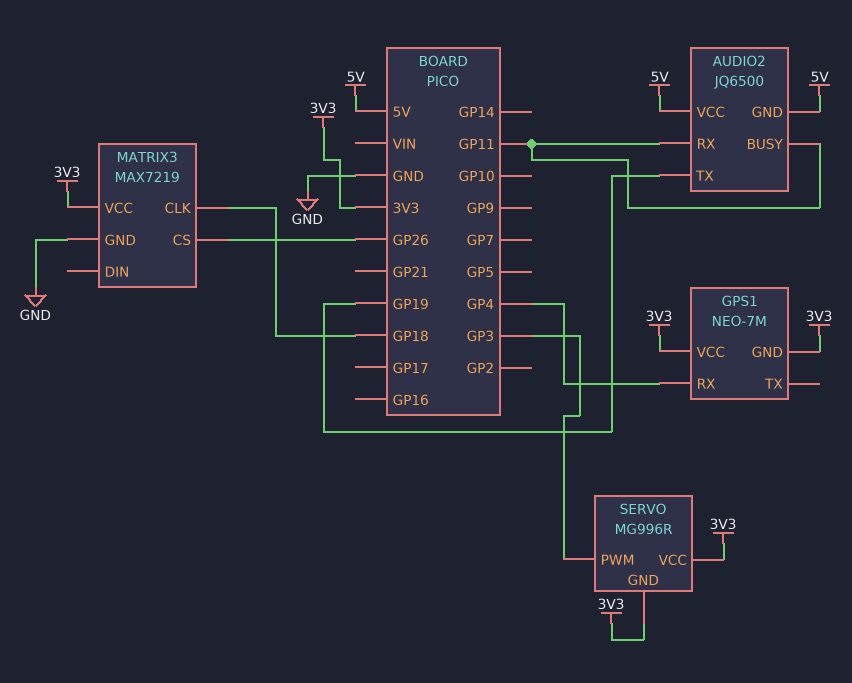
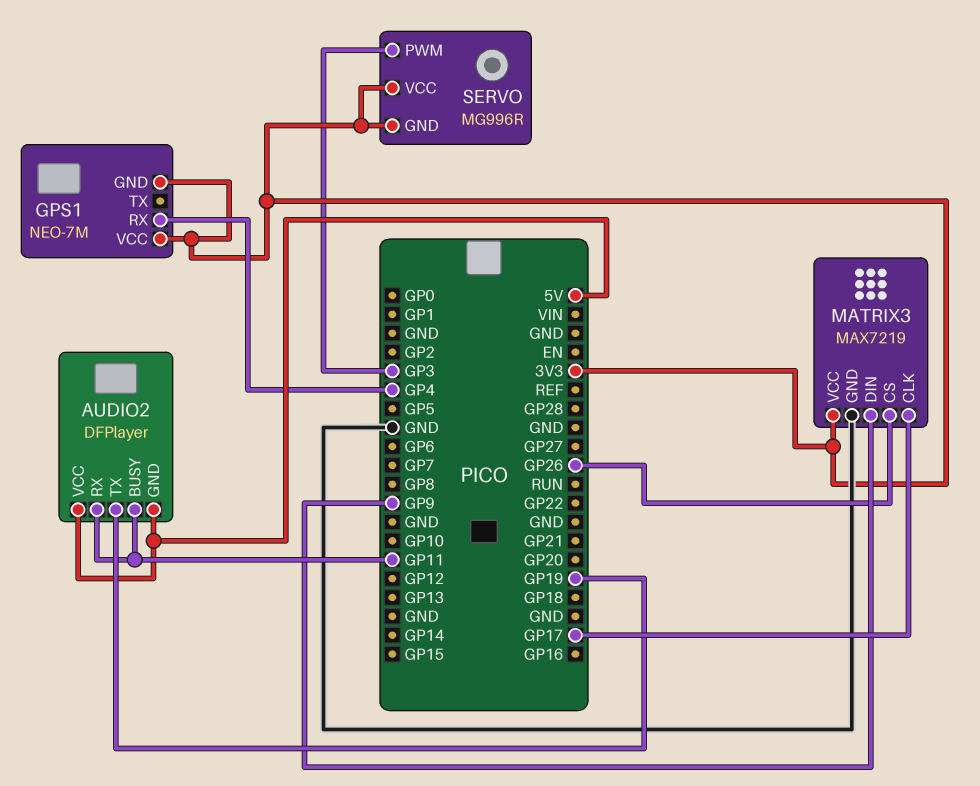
AUDIO2: JQ6500 -> DFPlayer
MATRIX3 pin CLK: GP18 -> GP17
MATRIX3 pin DIN: none -> GP9

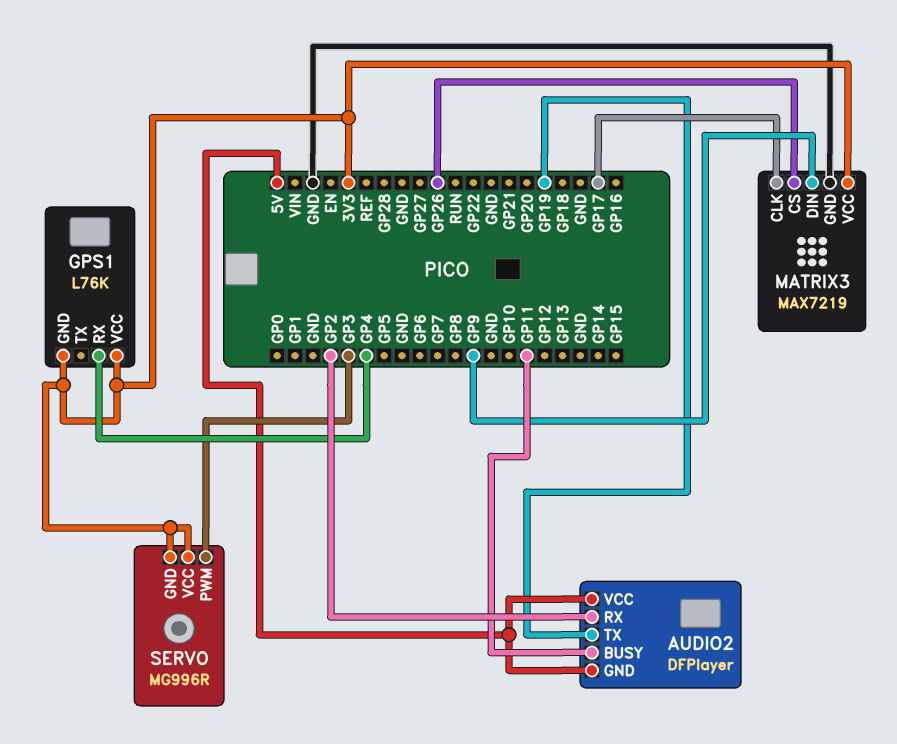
AUDIO2 pin RX: GP11 -> GP2
GPS1: NEO-7M -> L76K

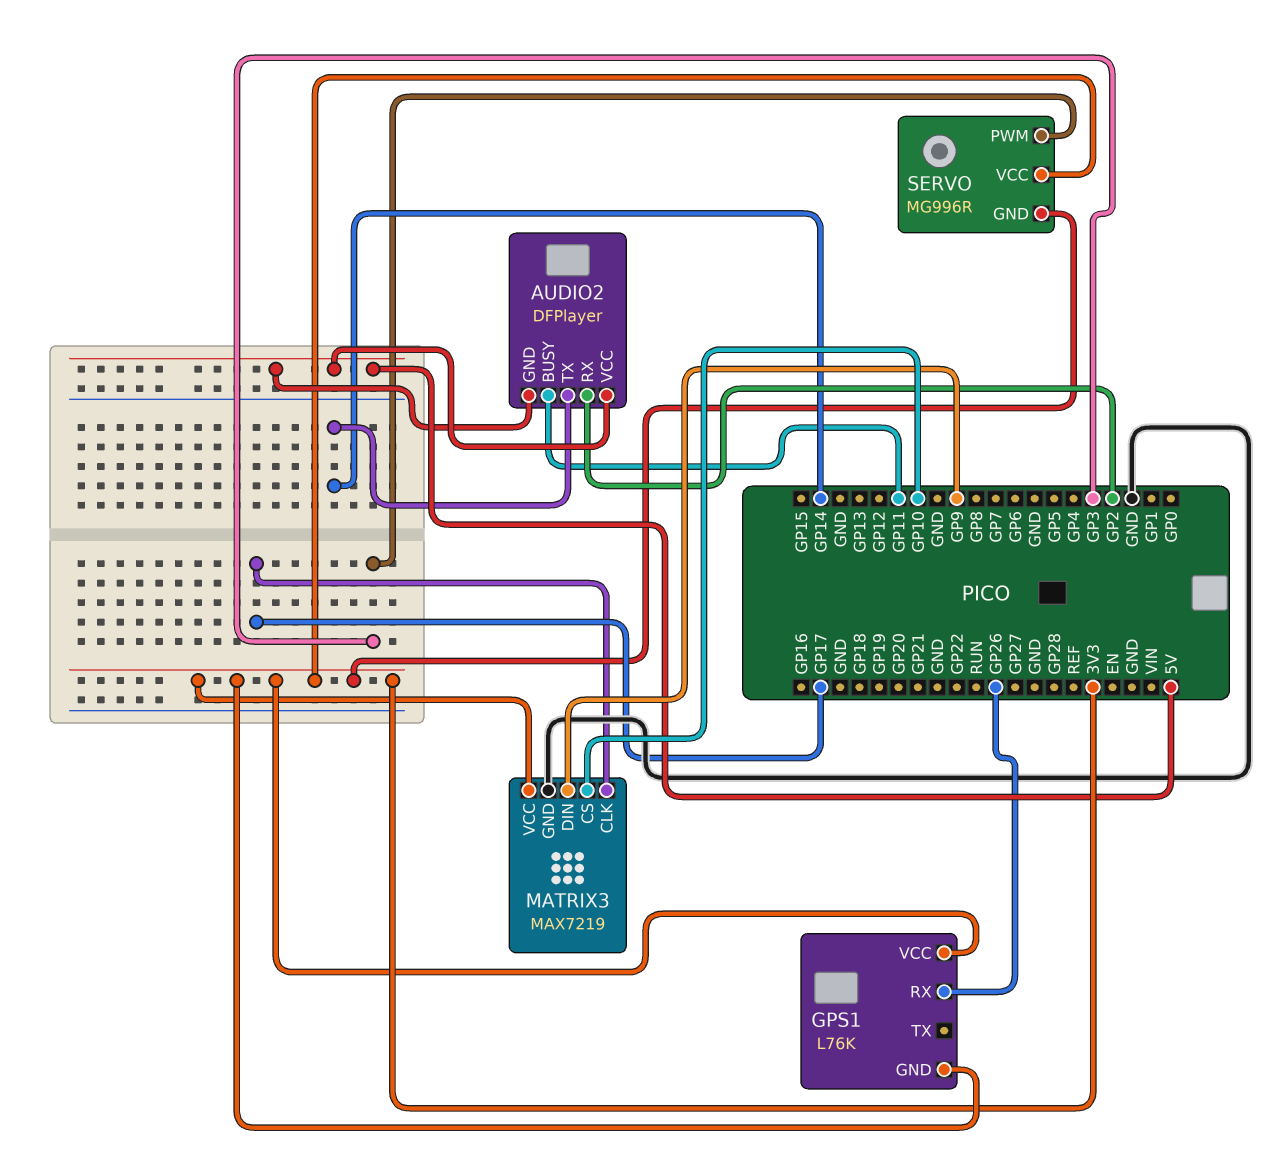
AUDIO2 pin TX: GP19 -> GP14
GPS1 pin RX: GP4 -> GP26
MATRIX3 pin CS: GP26 -> GP10

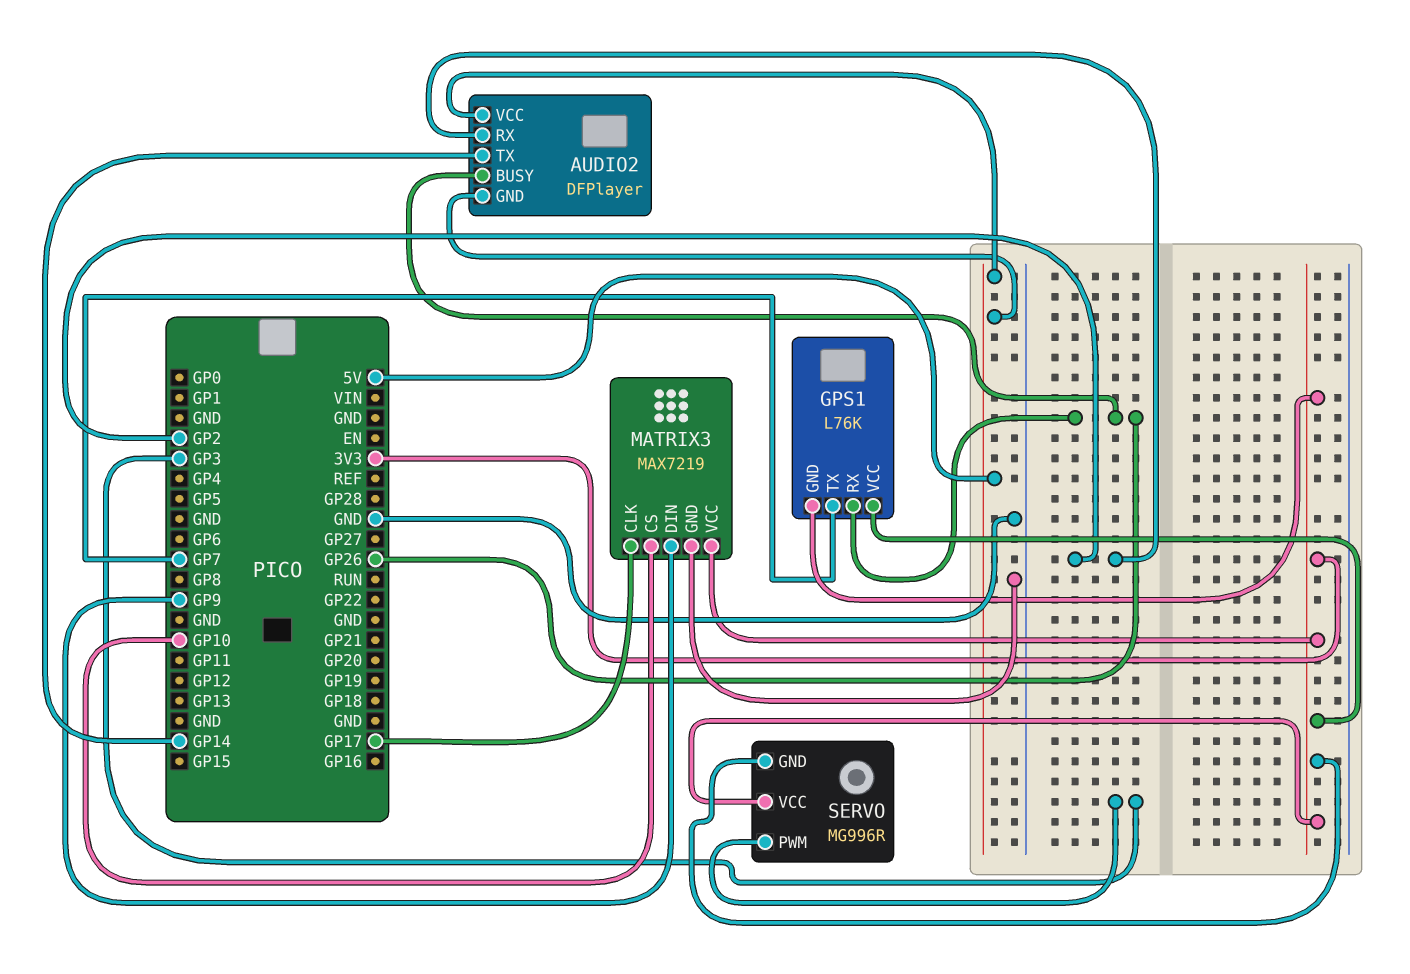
AUDIO2 pin BUSY: GP11 -> GP26
GPS1 pin TX: none -> GP7

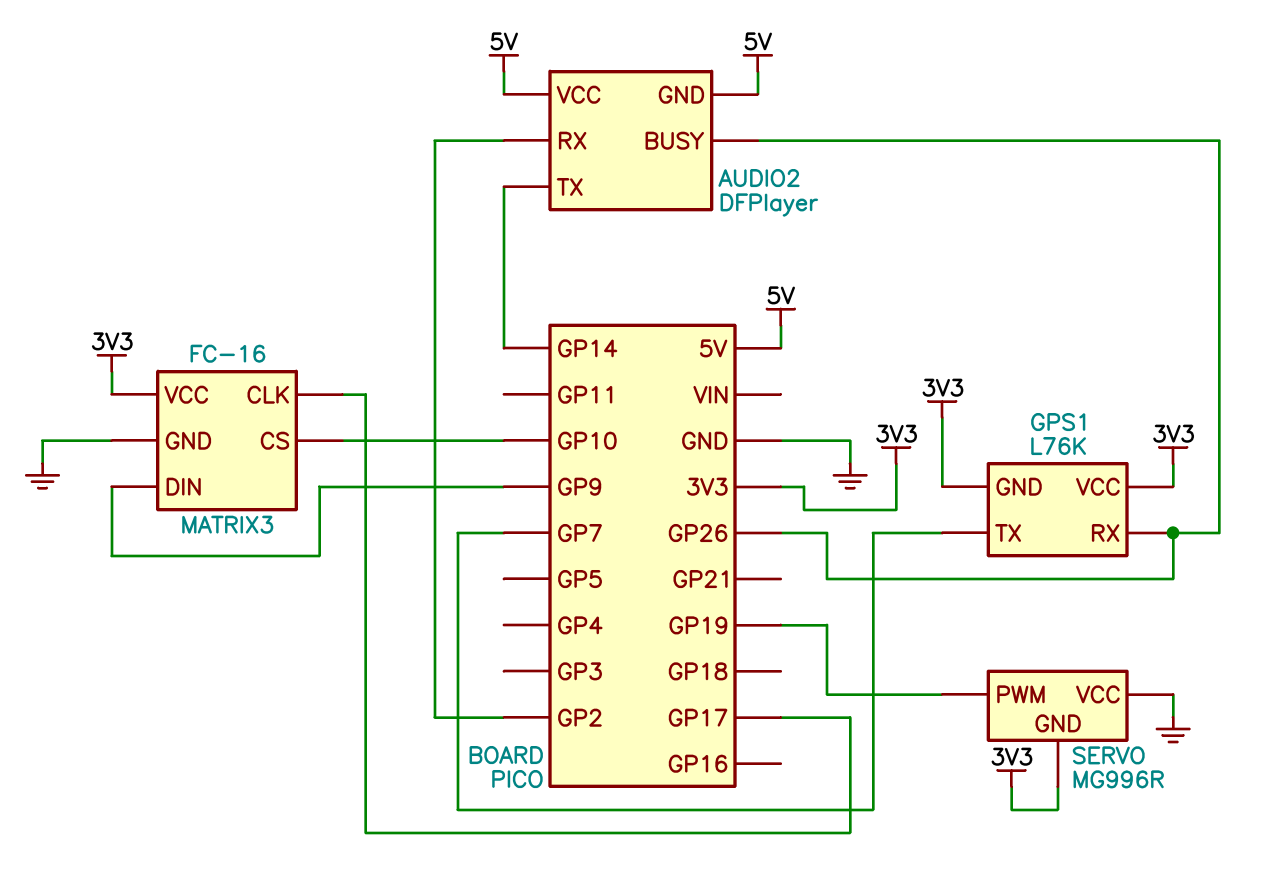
MATRIX3: MAX7219 -> FC-16
SERVO pin PWM: GP3 -> GP19
SERVO pin VCC: 3V3 -> GND

